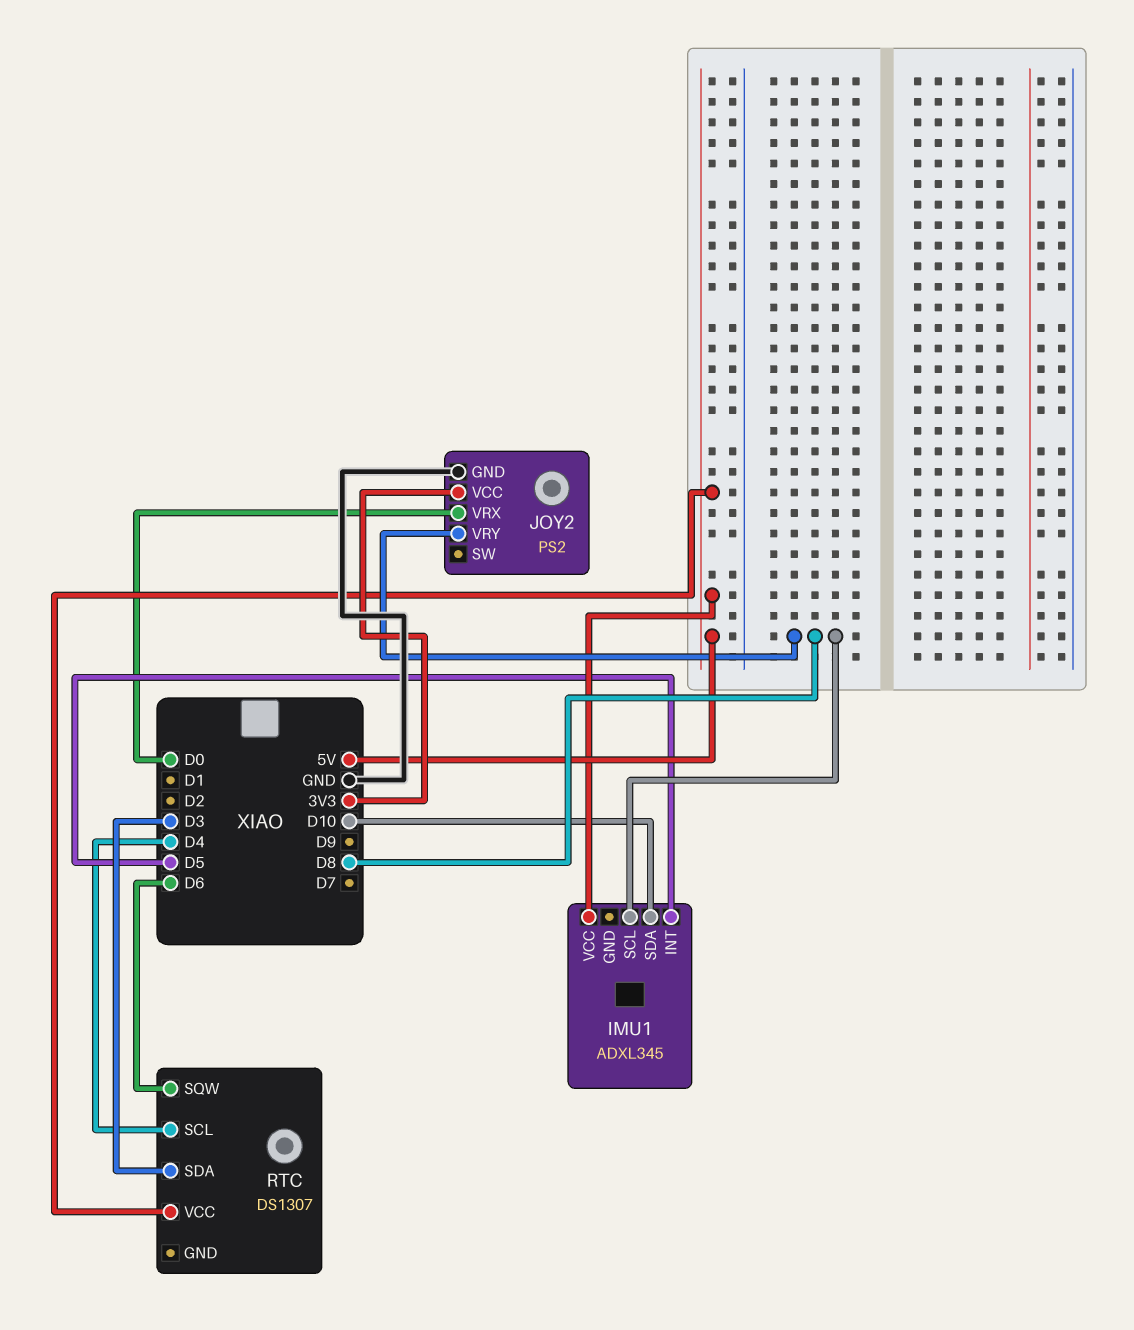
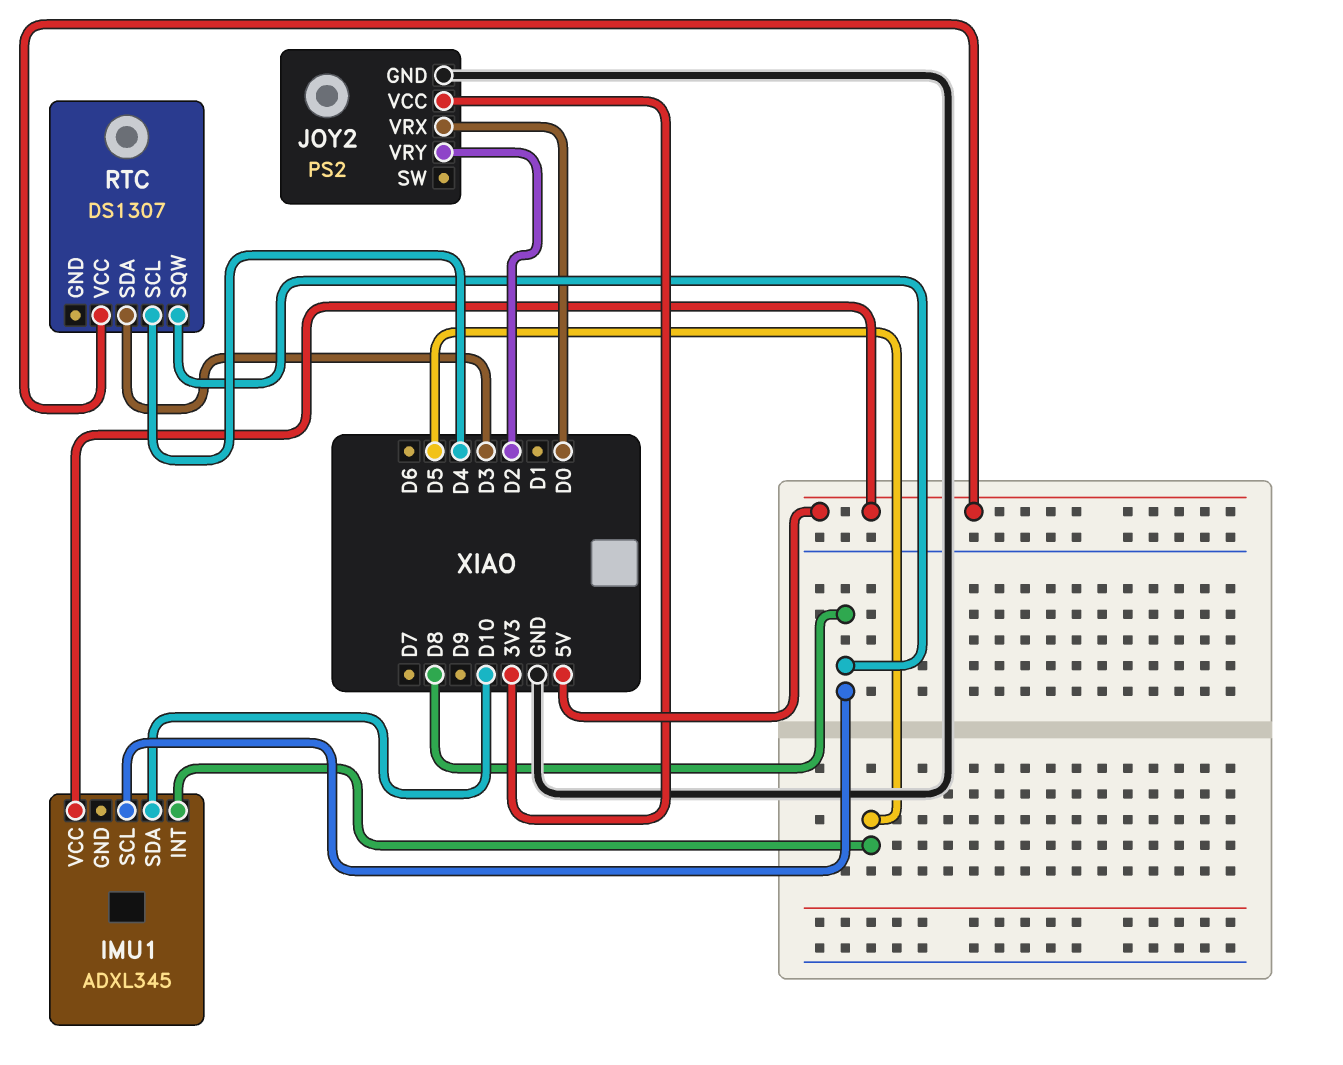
JOY2 pin VRY: D8 -> D2
RTC pin SQW: D6 -> D8

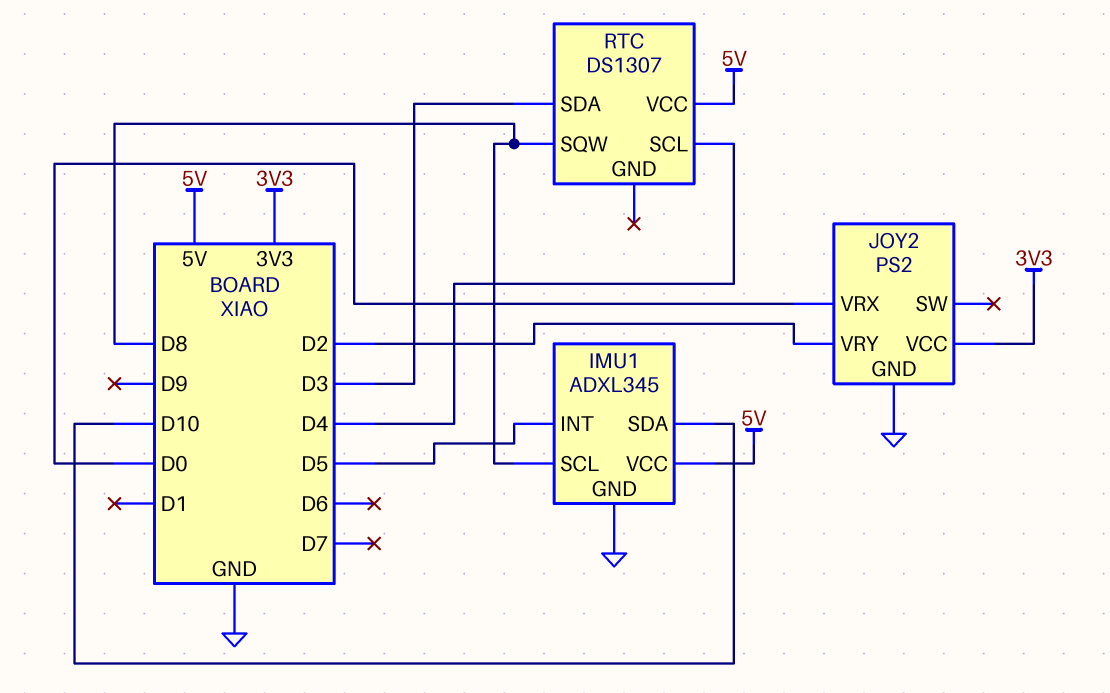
IMU1 pin GND: none -> GND

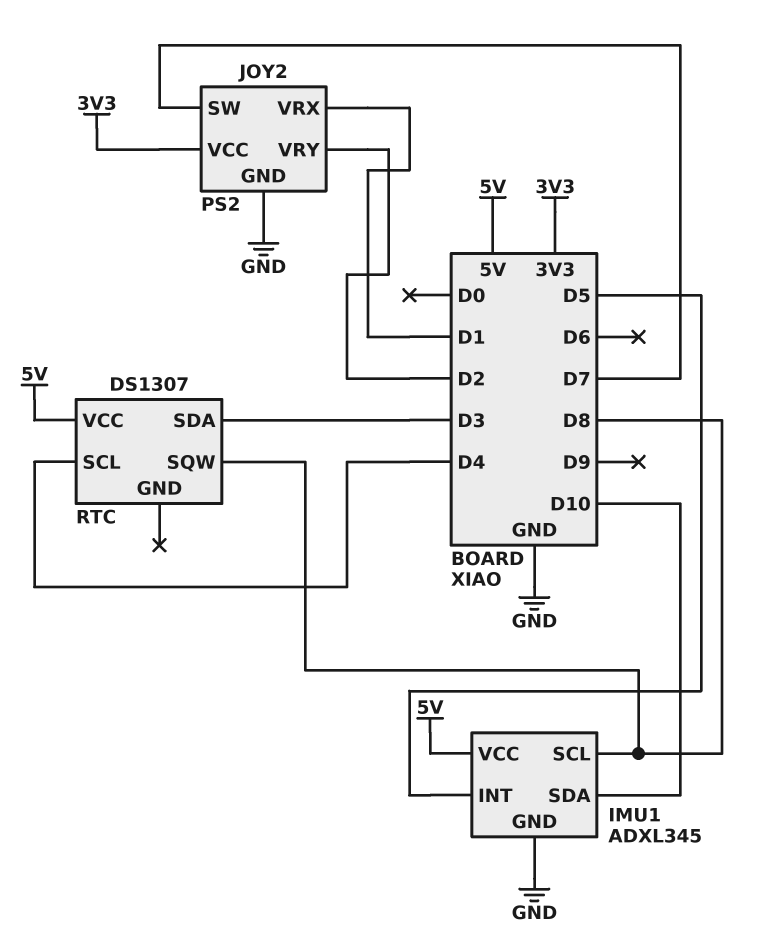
JOY2 pin SW: none -> D7
JOY2 pin VRX: D0 -> D1

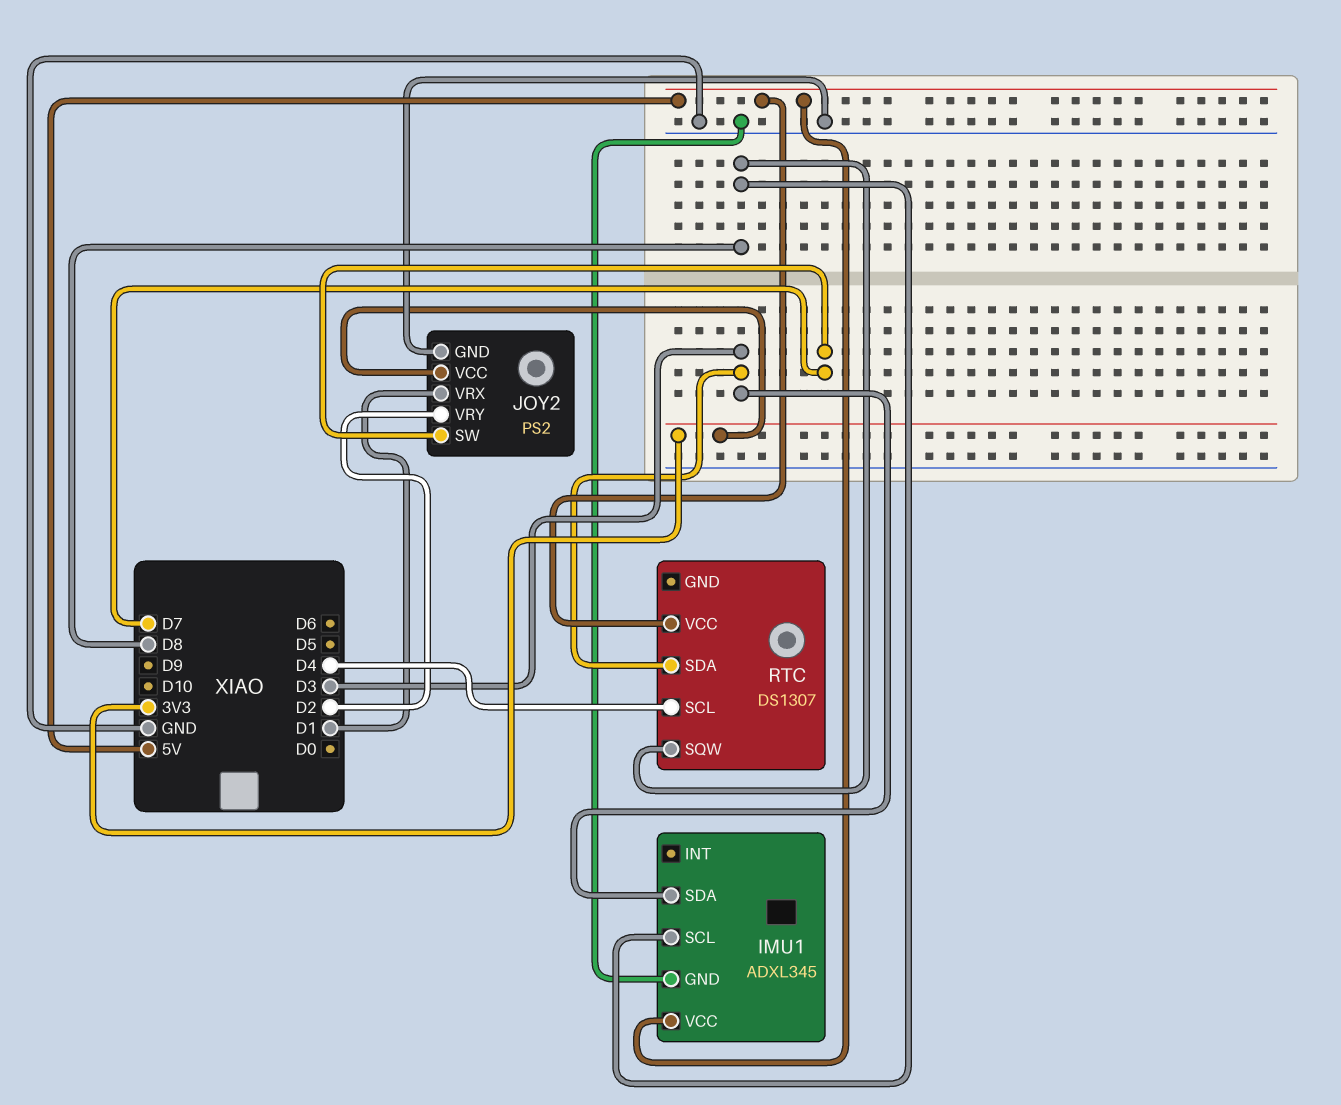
IMU1 pin INT: D5 -> none
IMU1 pin SDA: D10 -> D3

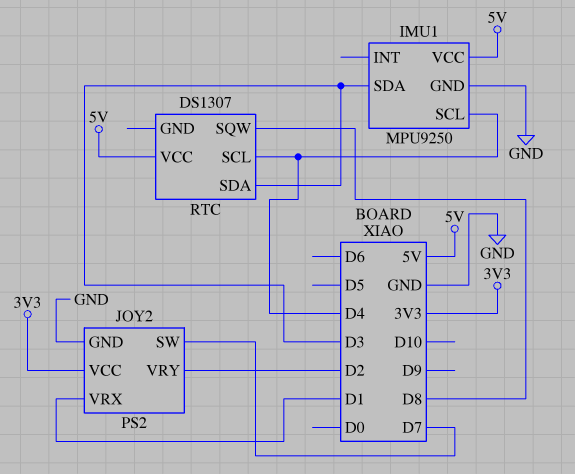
IMU1: ADXL345 -> MPU9250
IMU1 pin SCL: D8 -> D4

